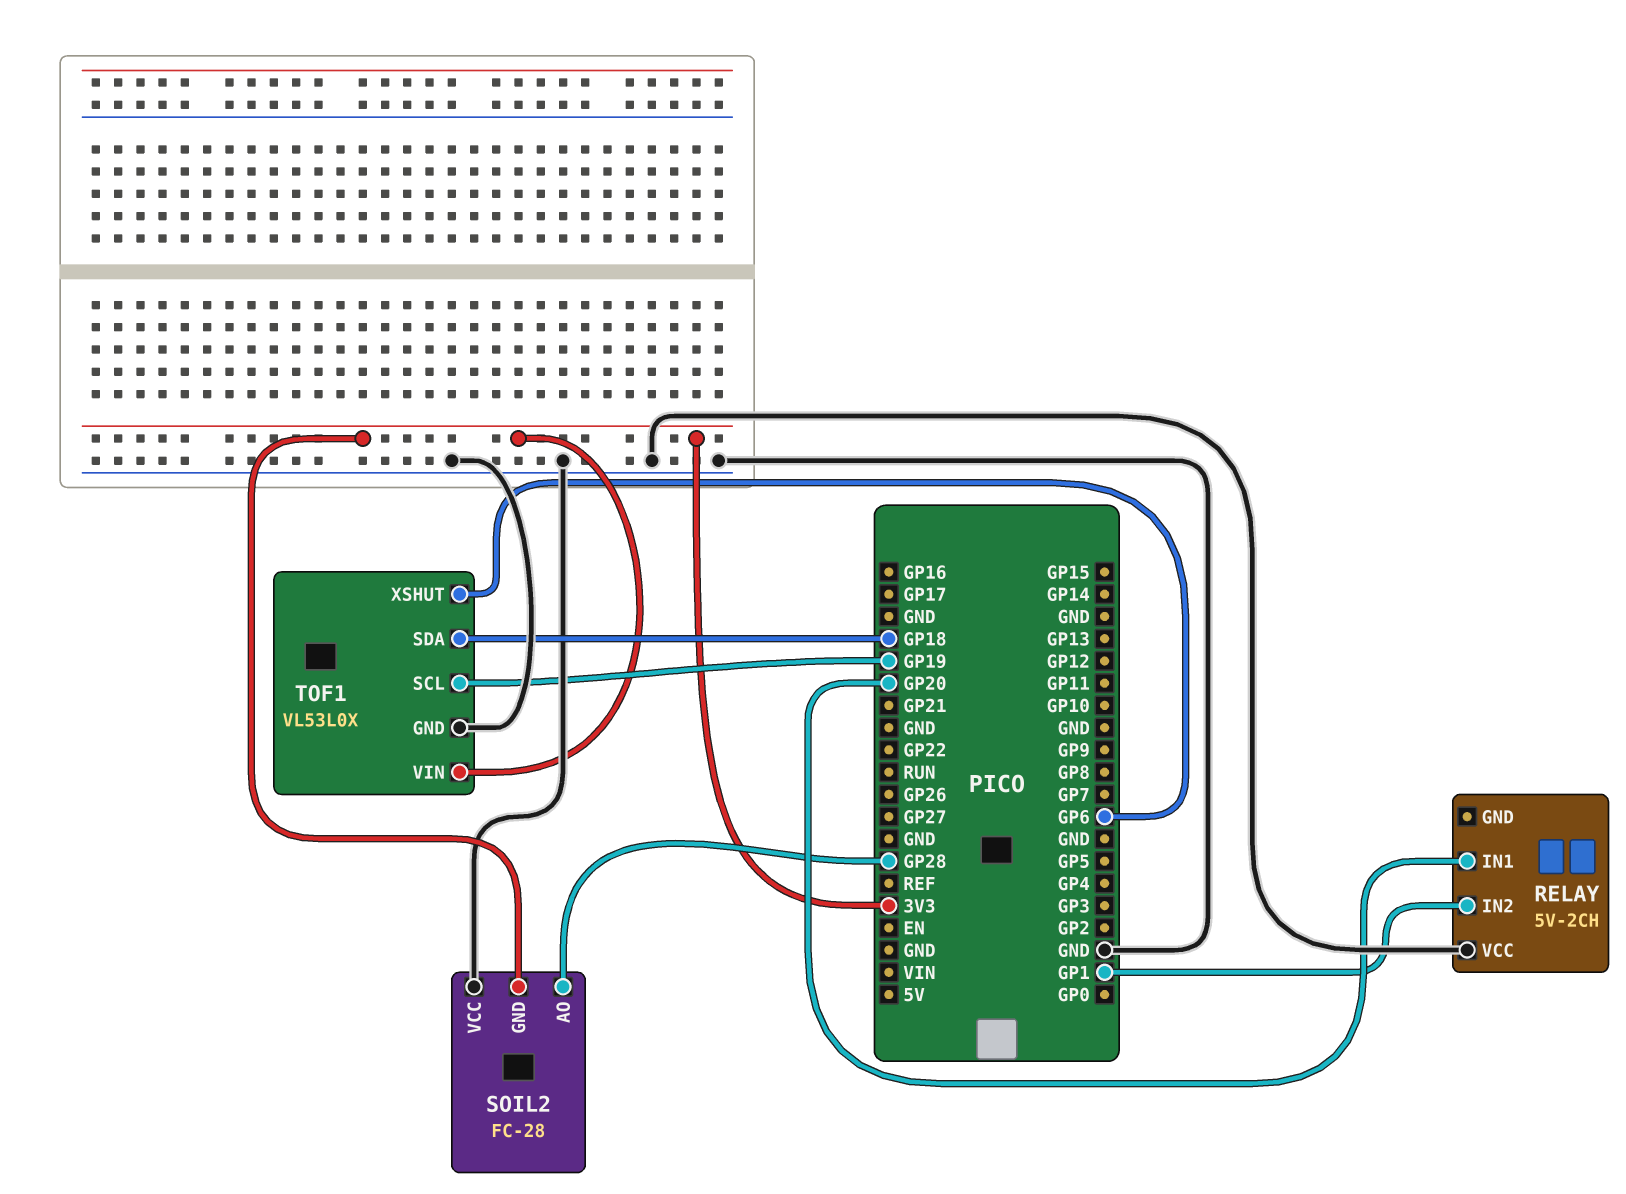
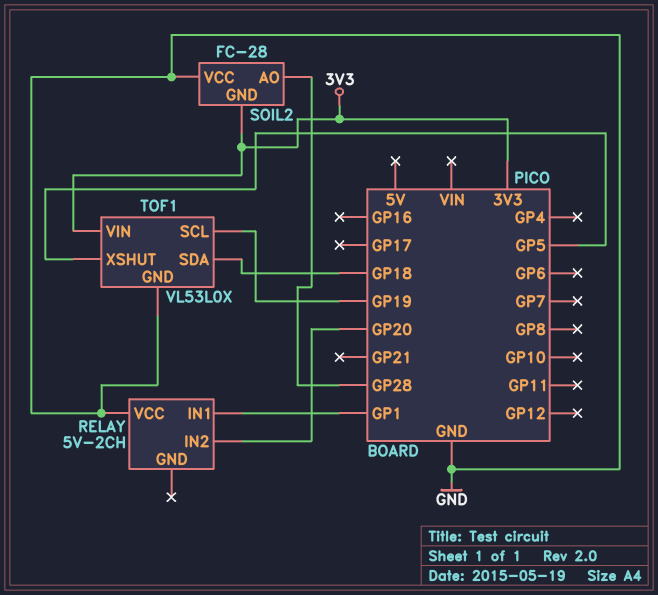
RELAY pin IN1: GP20 -> GP1
RELAY pin IN2: GP1 -> GP20
TOF1 pin XSHUT: GP6 -> GP5

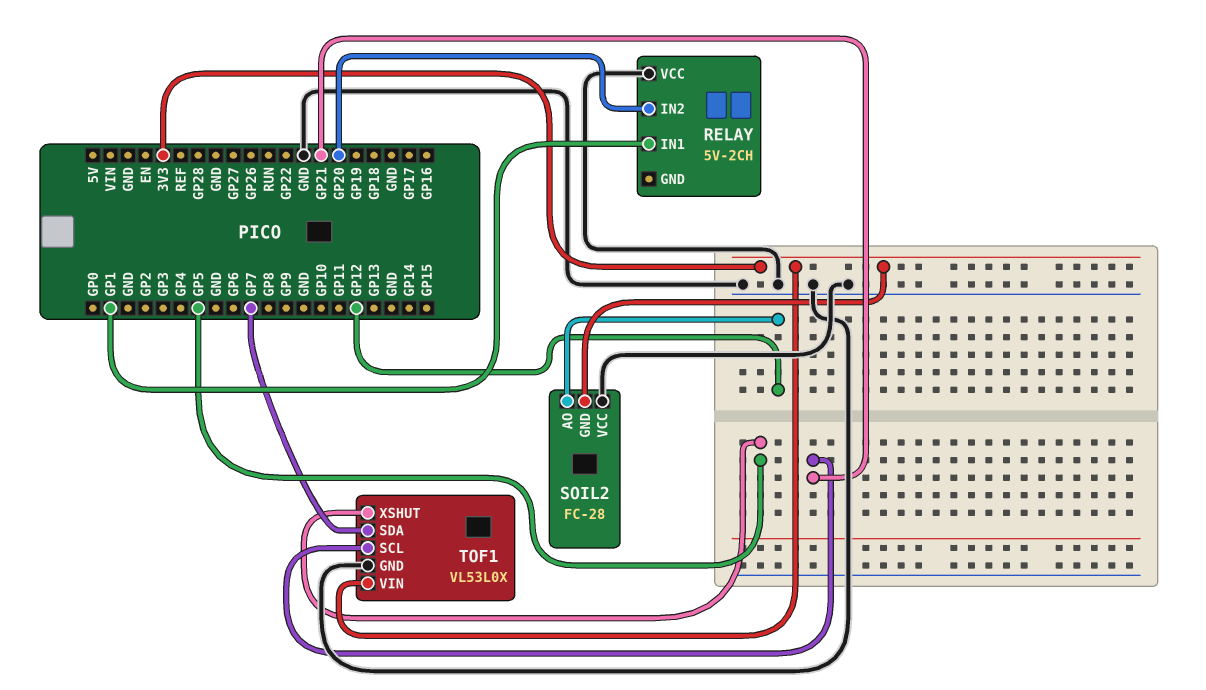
SOIL2 pin AO: GP28 -> GP12
TOF1 pin SCL: GP19 -> GP21
TOF1 pin SDA: GP18 -> GP7

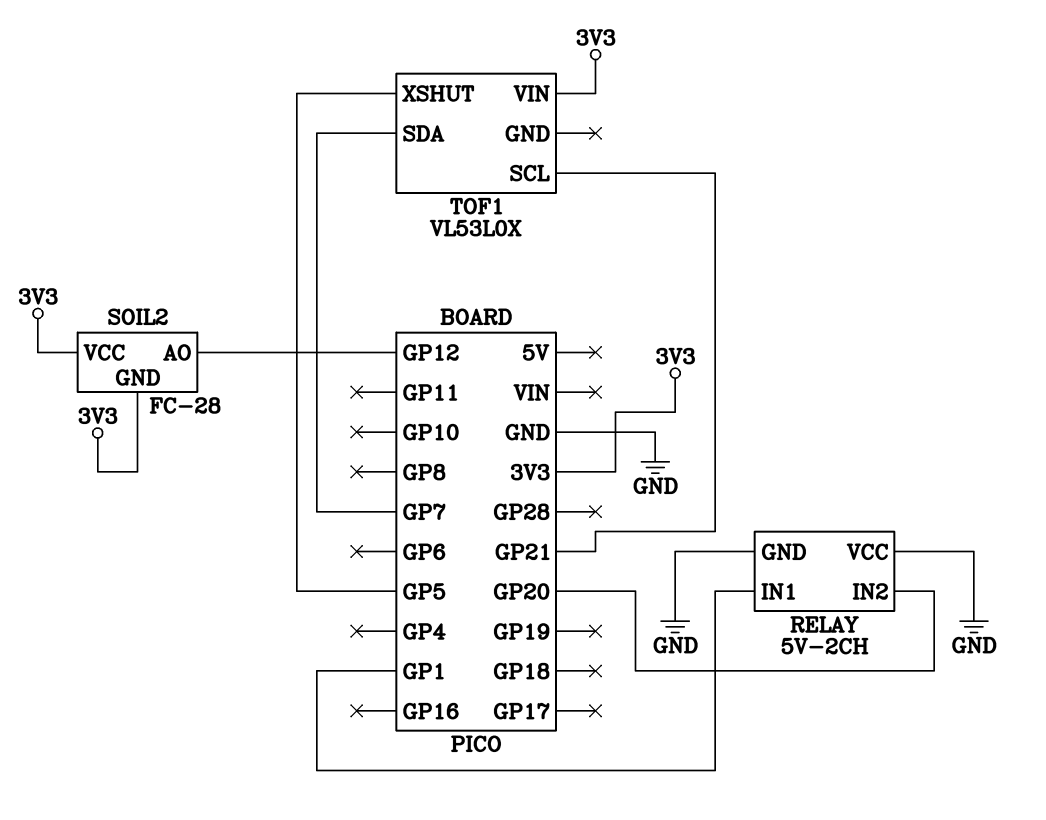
RELAY pin GND: none -> GND
SOIL2 pin VCC: GND -> 3V3
TOF1 pin GND: GND -> none

